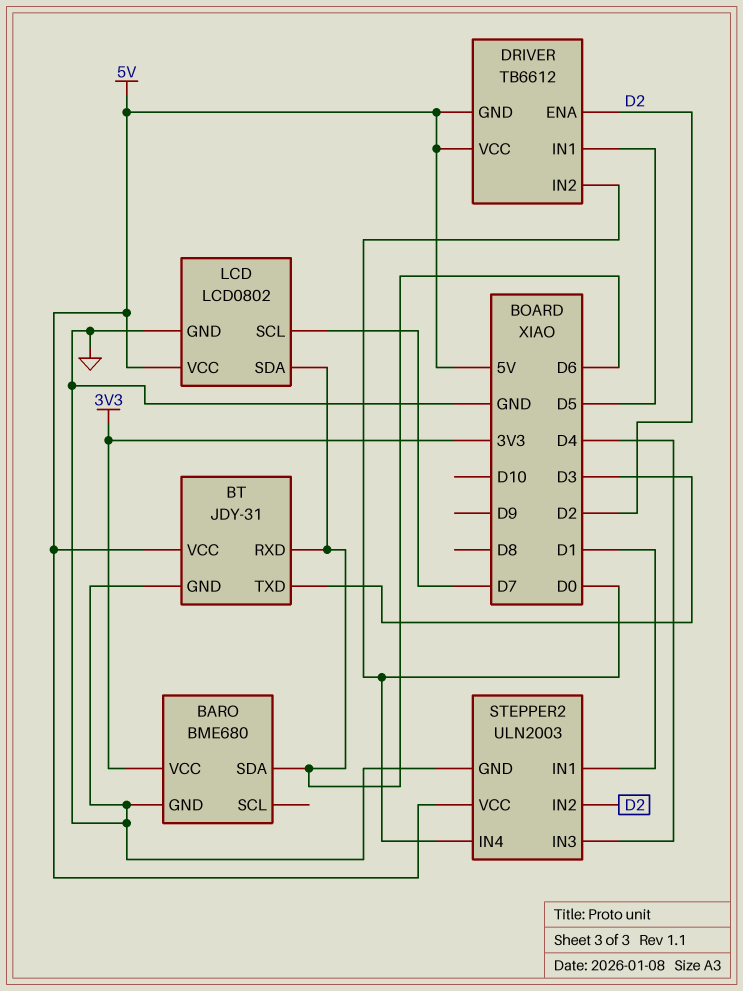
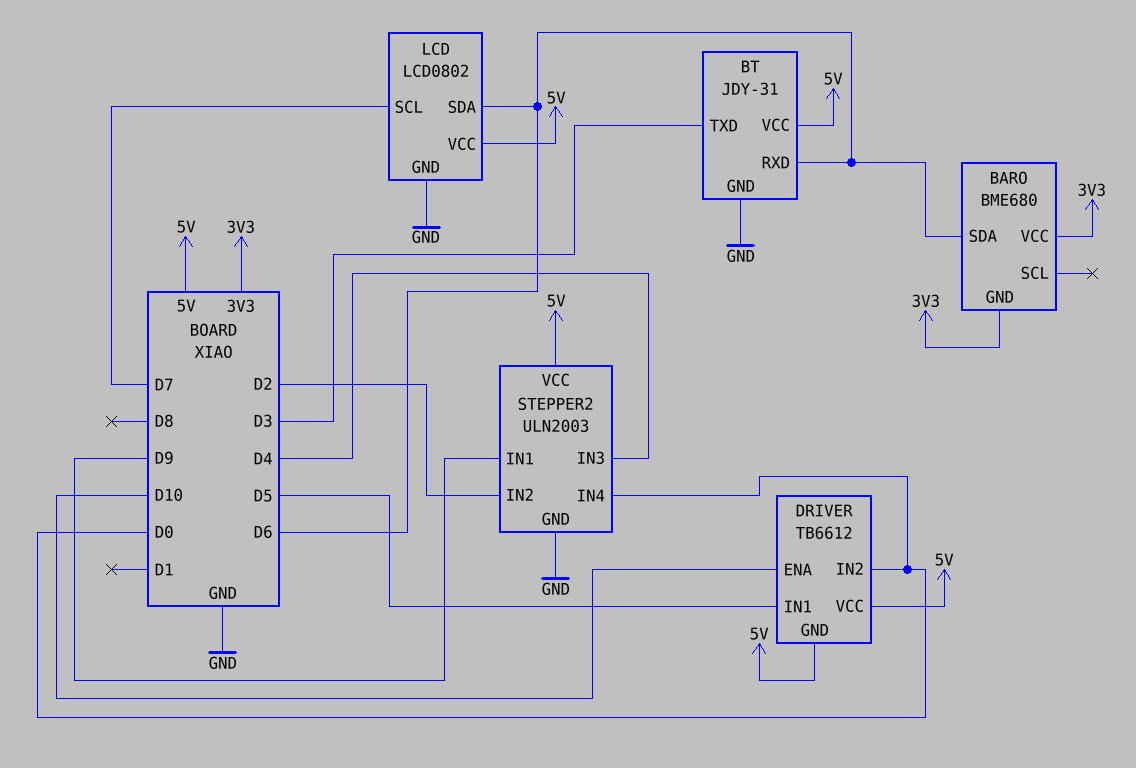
BARO pin GND: GND -> 3V3
DRIVER pin ENA: D2 -> D10
STEPPER2 pin IN1: D1 -> D9

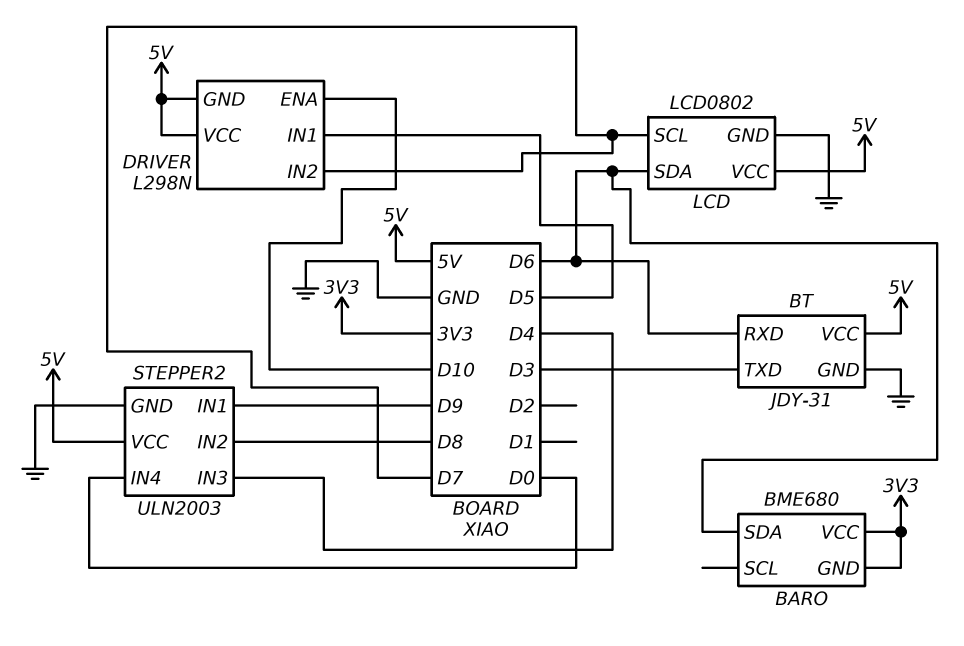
DRIVER: TB6612 -> L298N
DRIVER pin IN2: D0 -> D7
STEPPER2 pin IN2: D2 -> D8

